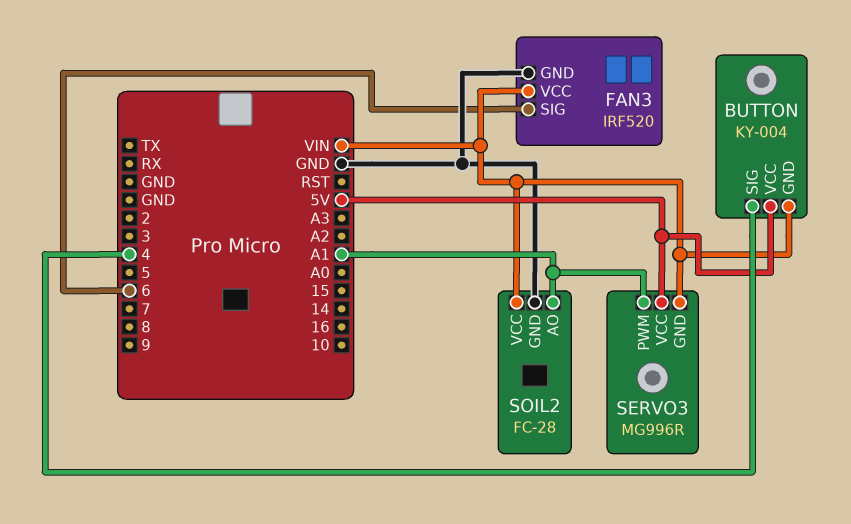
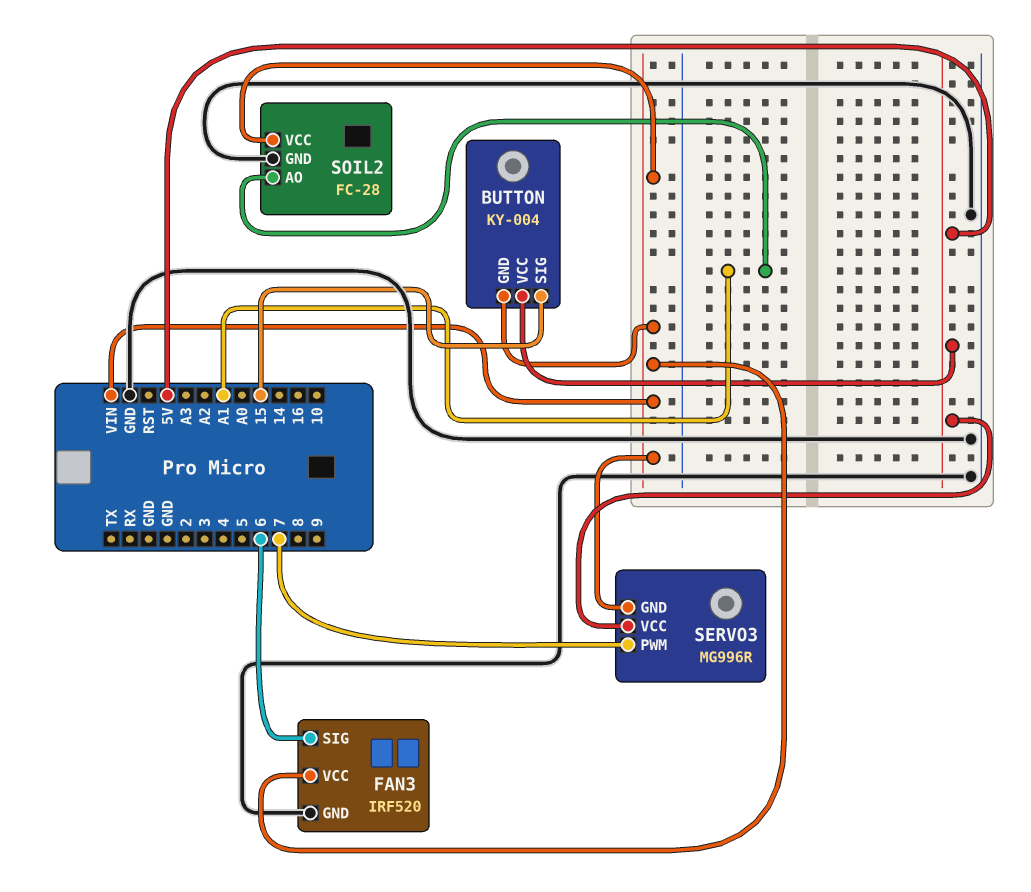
BUTTON pin SIG: 4 -> 15
SERVO3 pin PWM: A1 -> 7

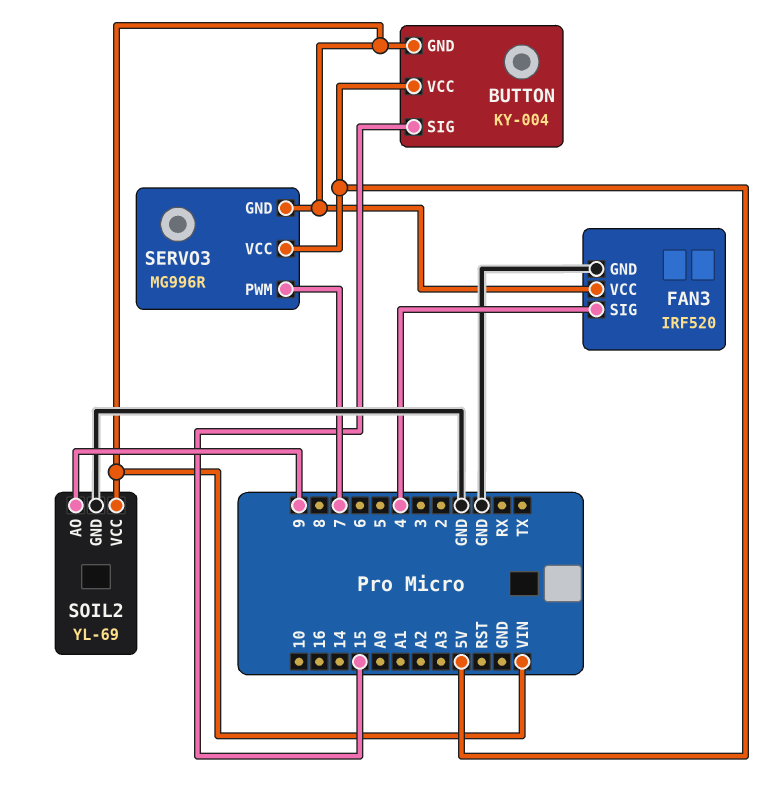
FAN3 pin SIG: 6 -> 4
SOIL2: FC-28 -> YL-69
SOIL2 pin AO: A1 -> 9

